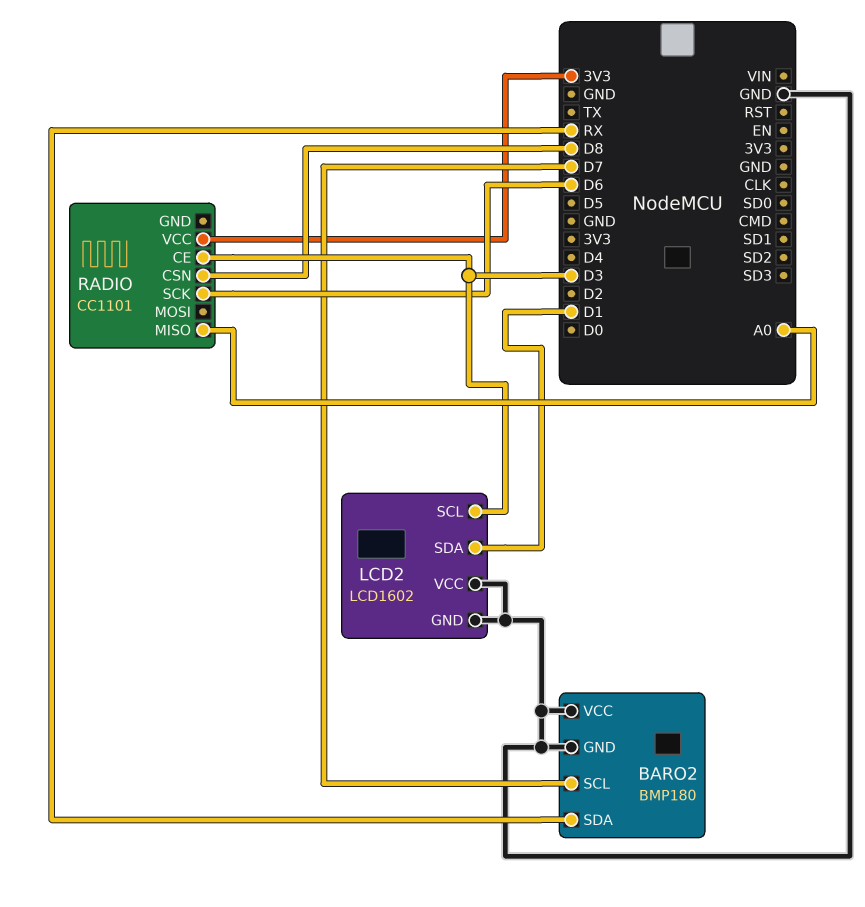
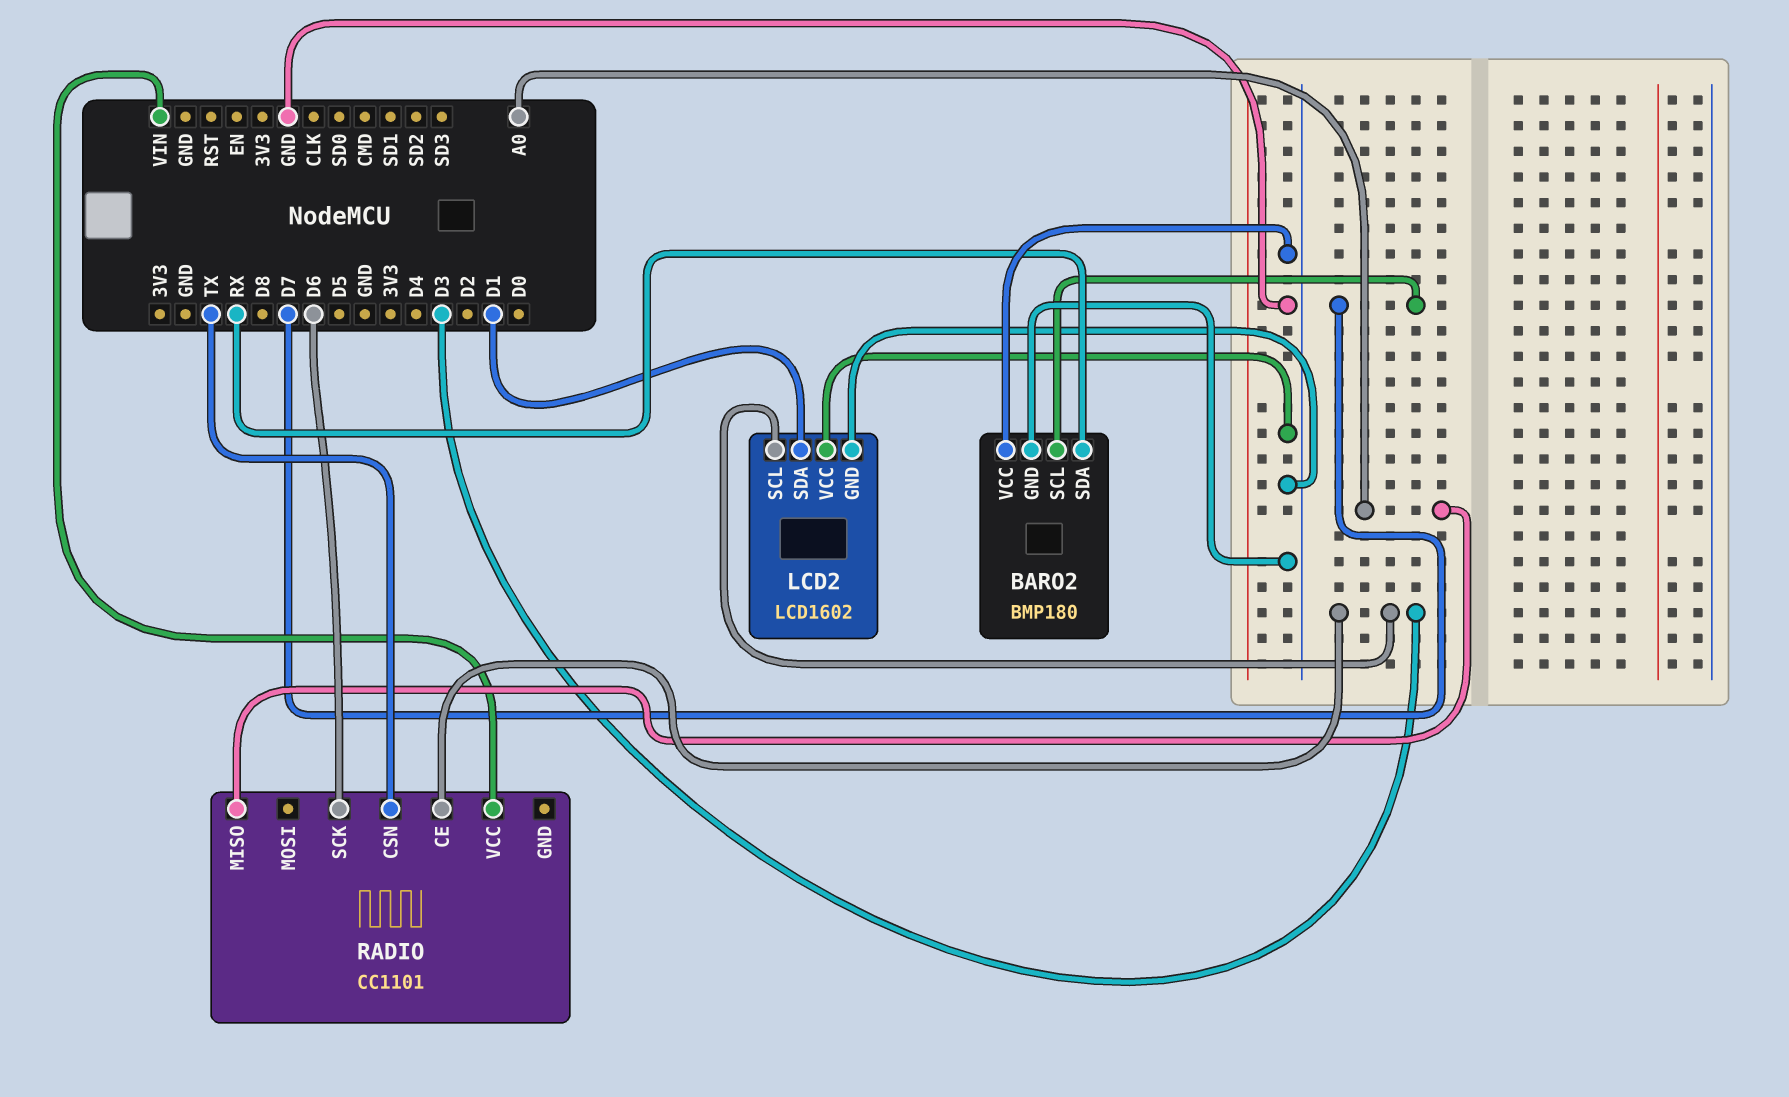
RADIO pin CSN: D8 -> TX
RADIO pin VCC: 3V3 -> VIN

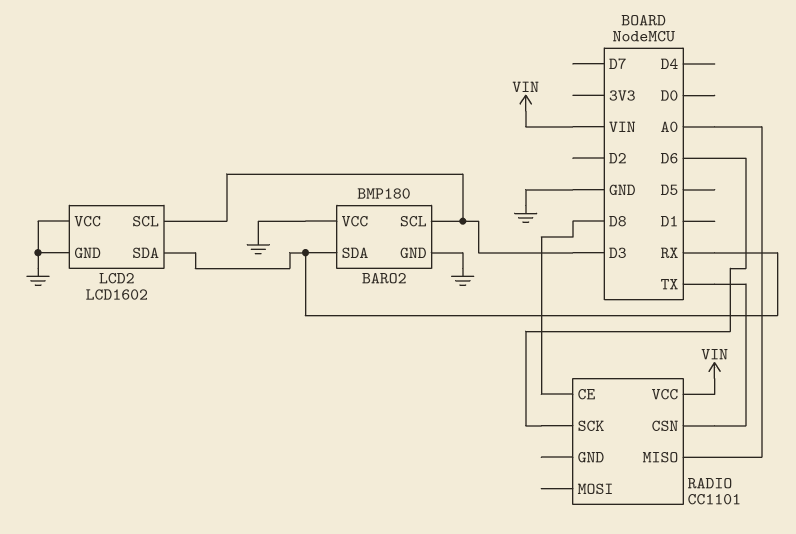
BARO2 pin SCL: D7 -> D3
LCD2 pin SDA: D1 -> RX
RADIO pin CE: D3 -> D8

